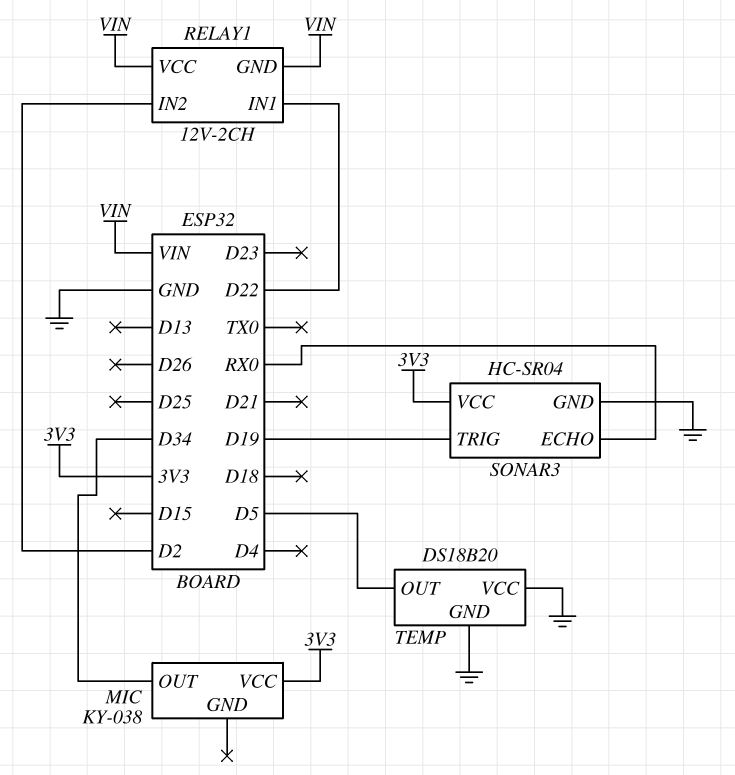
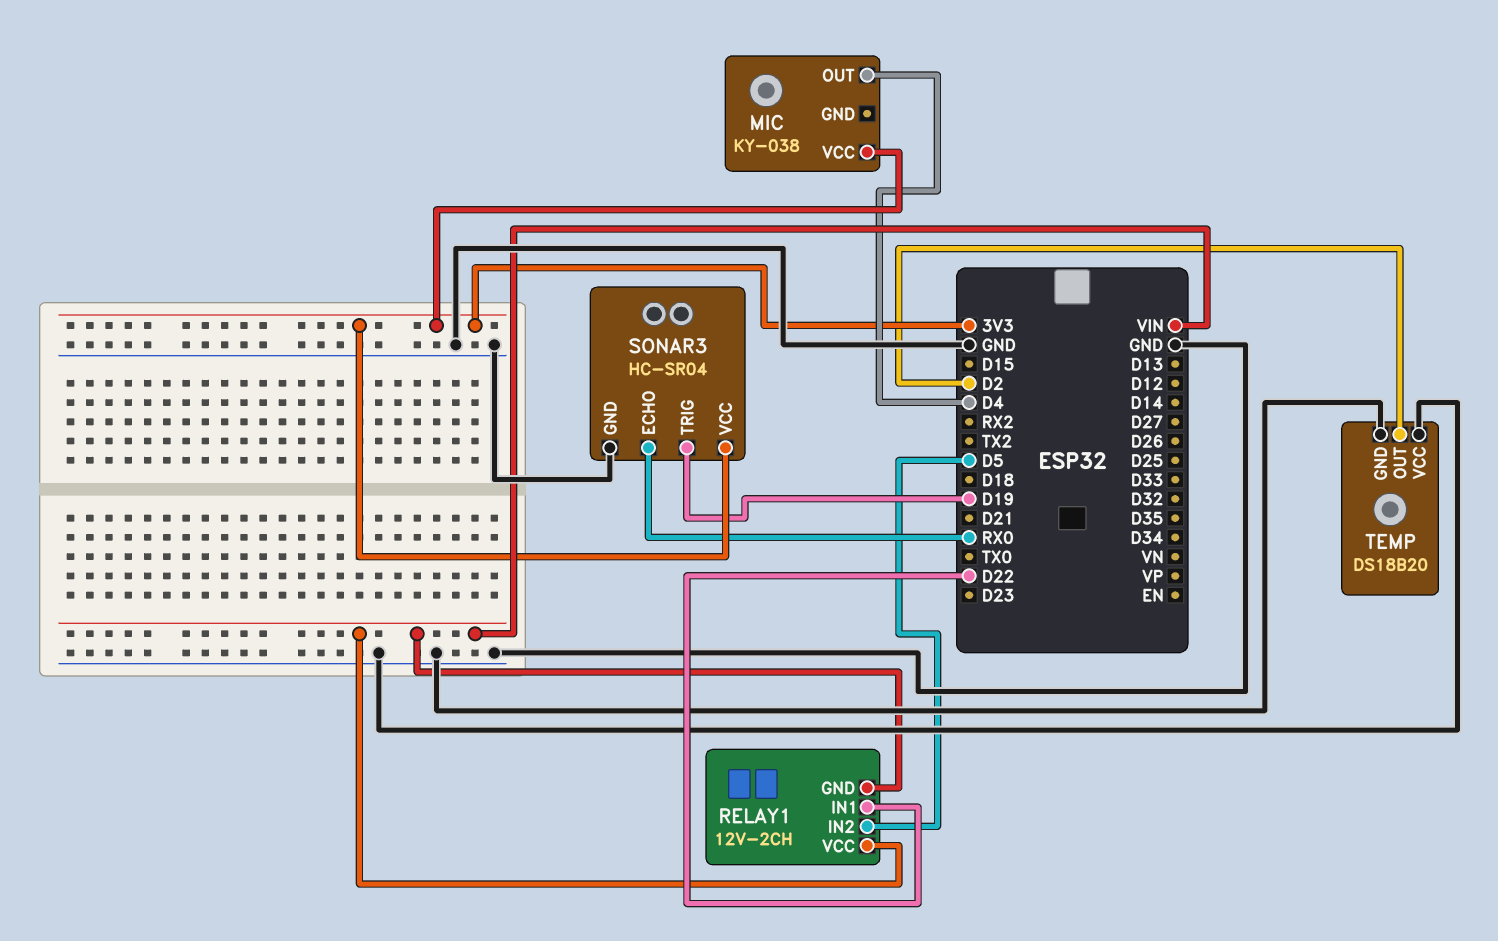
MIC pin OUT: D34 -> D4
RELAY1 pin IN2: D2 -> D5
TEMP pin OUT: D5 -> D2

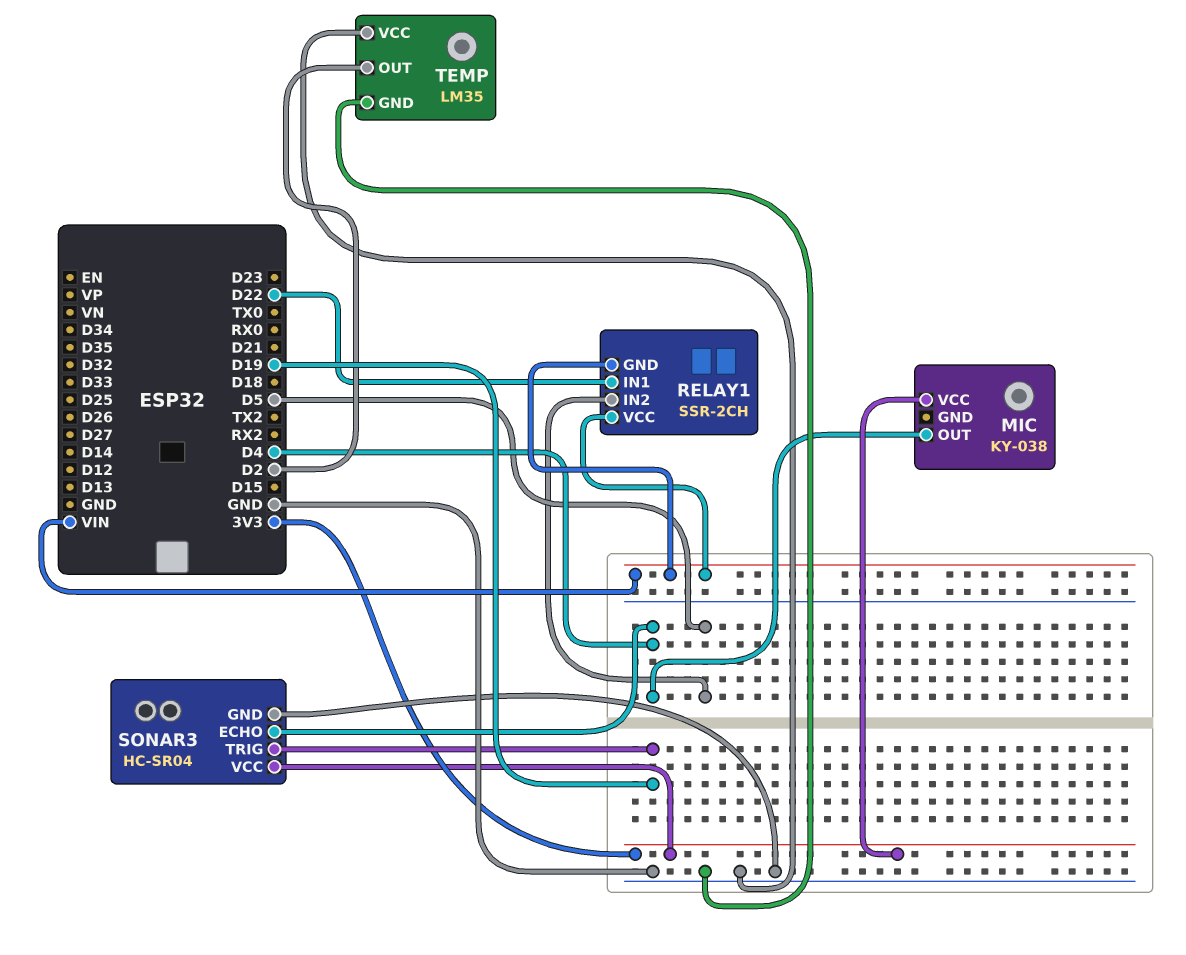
RELAY1: 12V-2CH -> SSR-2CH
SONAR3 pin ECHO: RX0 -> D4
TEMP: DS18B20 -> LM35

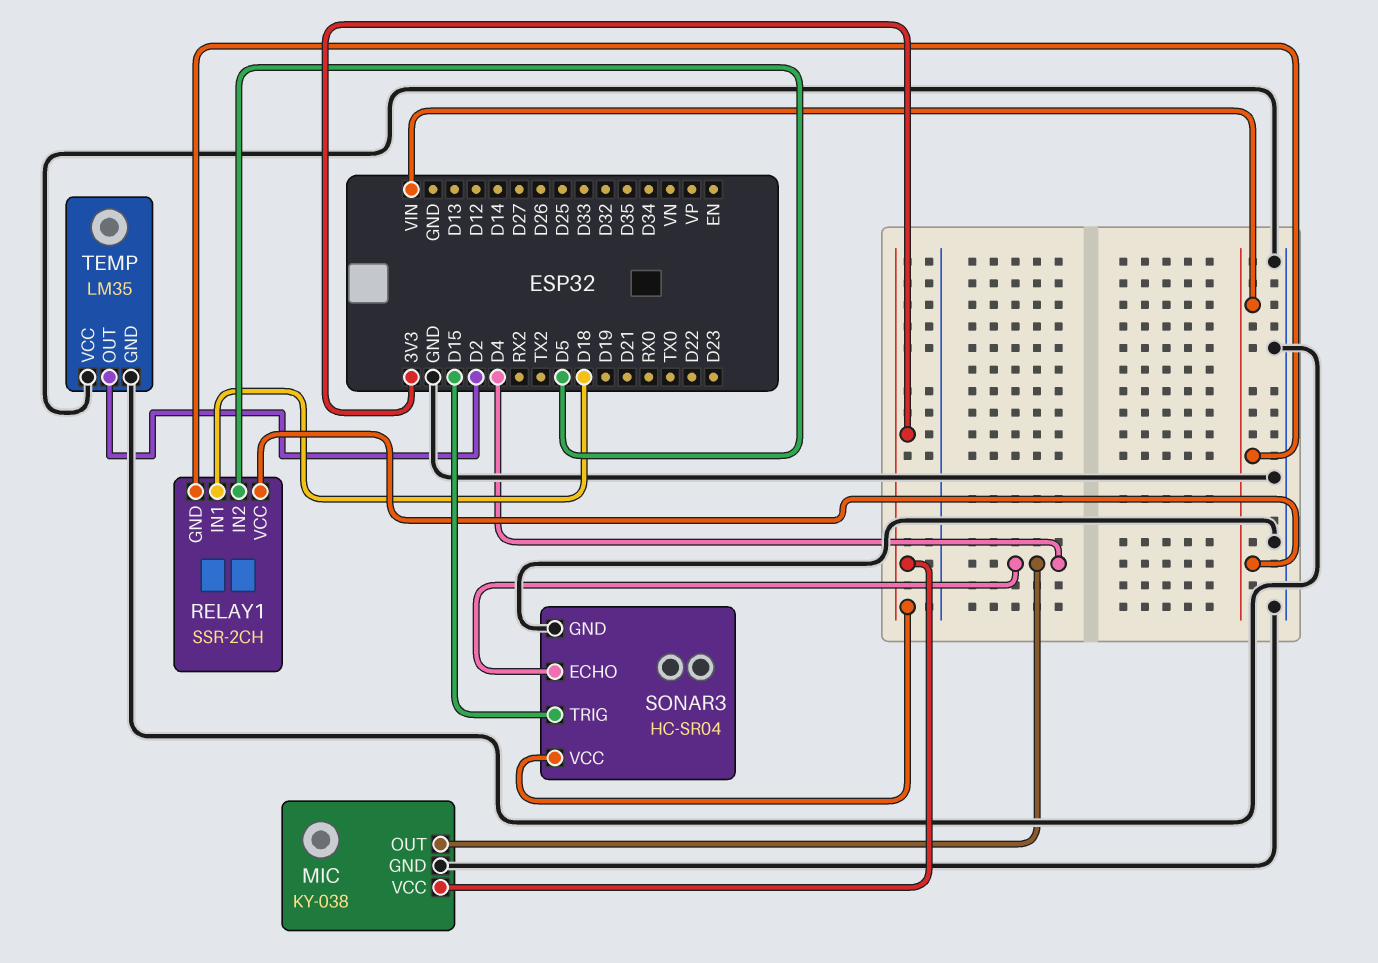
MIC pin GND: none -> GND
RELAY1 pin IN1: D22 -> D18
SONAR3 pin TRIG: D19 -> D15

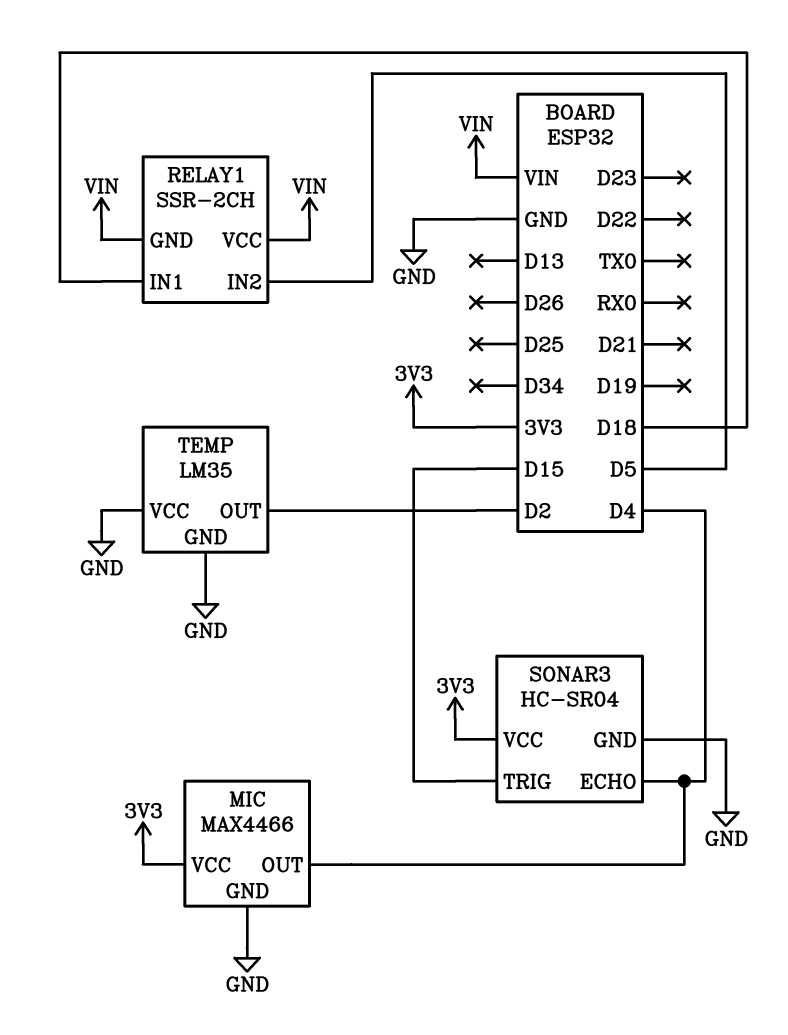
MIC: KY-038 -> MAX4466

